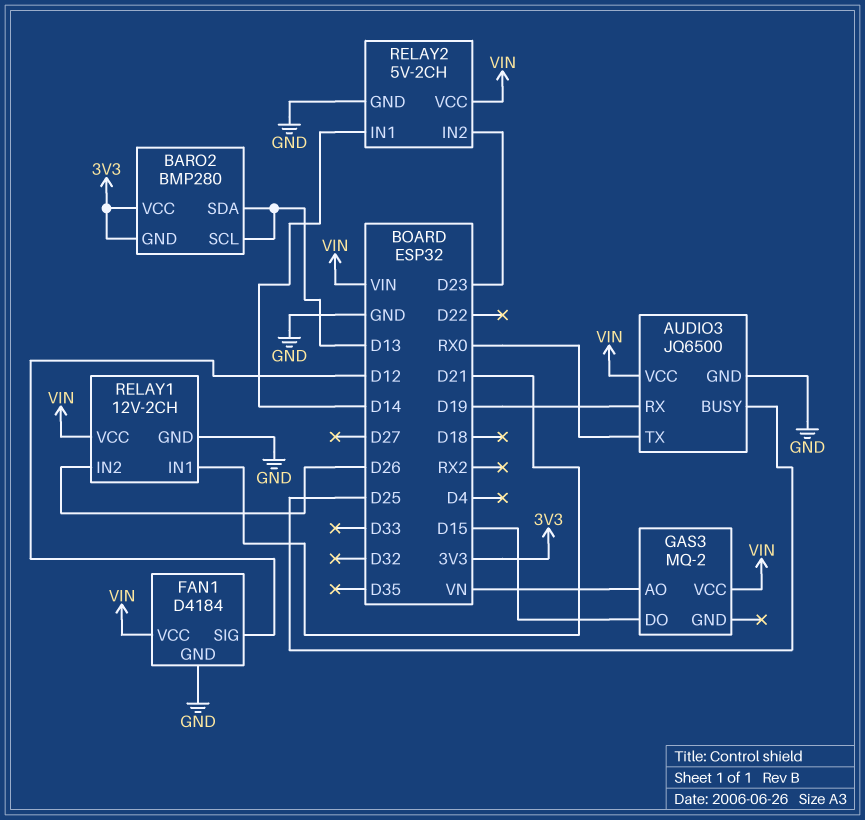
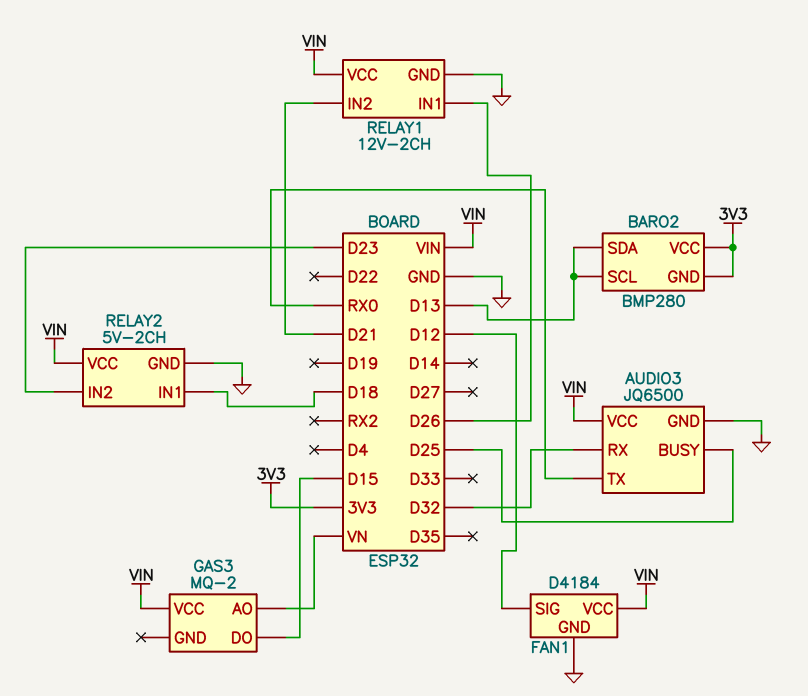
AUDIO3 pin RX: D19 -> D32
RELAY1 pin IN1: D21 -> D26
RELAY1 pin IN2: D26 -> D21
RELAY2 pin IN1: D14 -> D18

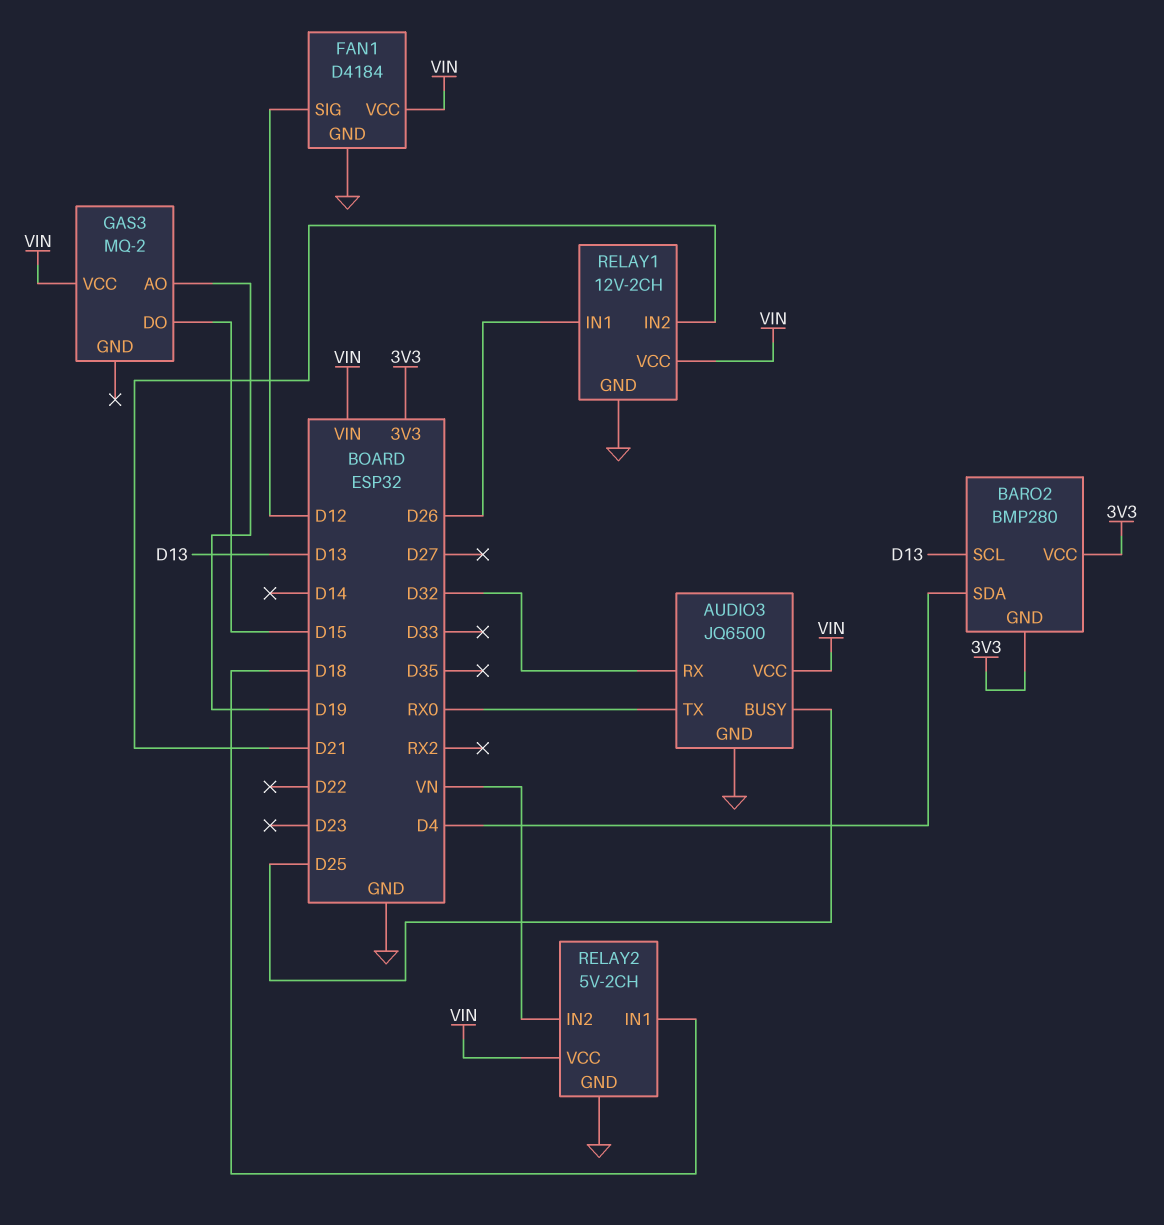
BARO2 pin SDA: D13 -> D4
GAS3 pin AO: VN -> D19
RELAY2 pin IN2: D23 -> VN

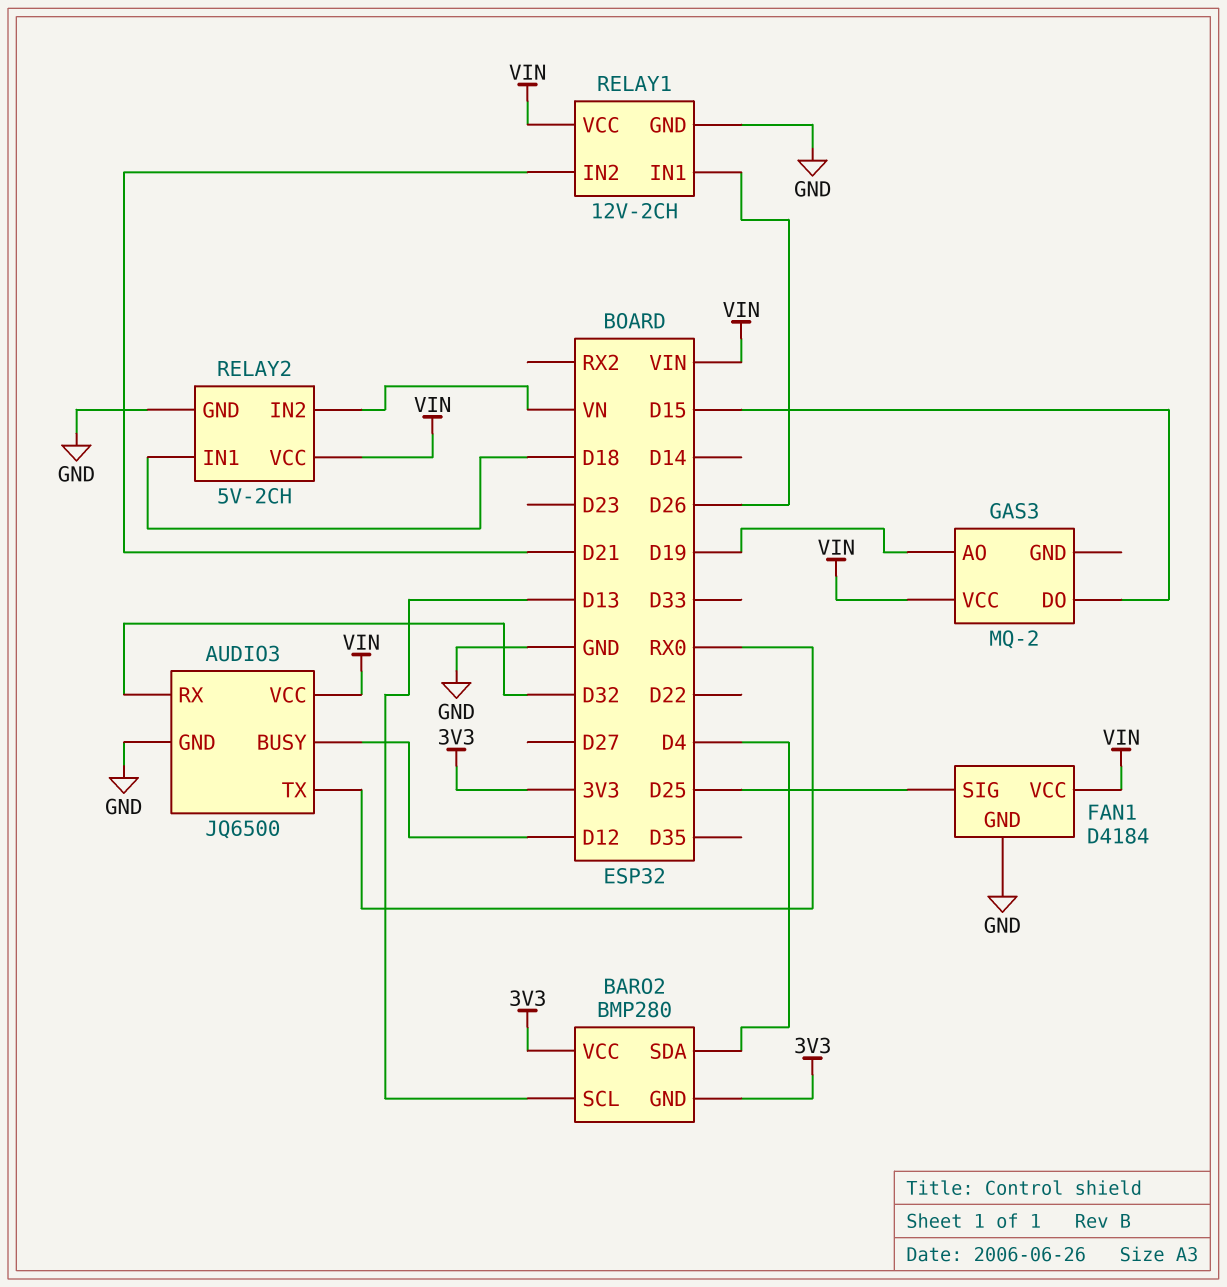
AUDIO3 pin BUSY: D25 -> D12
FAN1 pin SIG: D12 -> D25

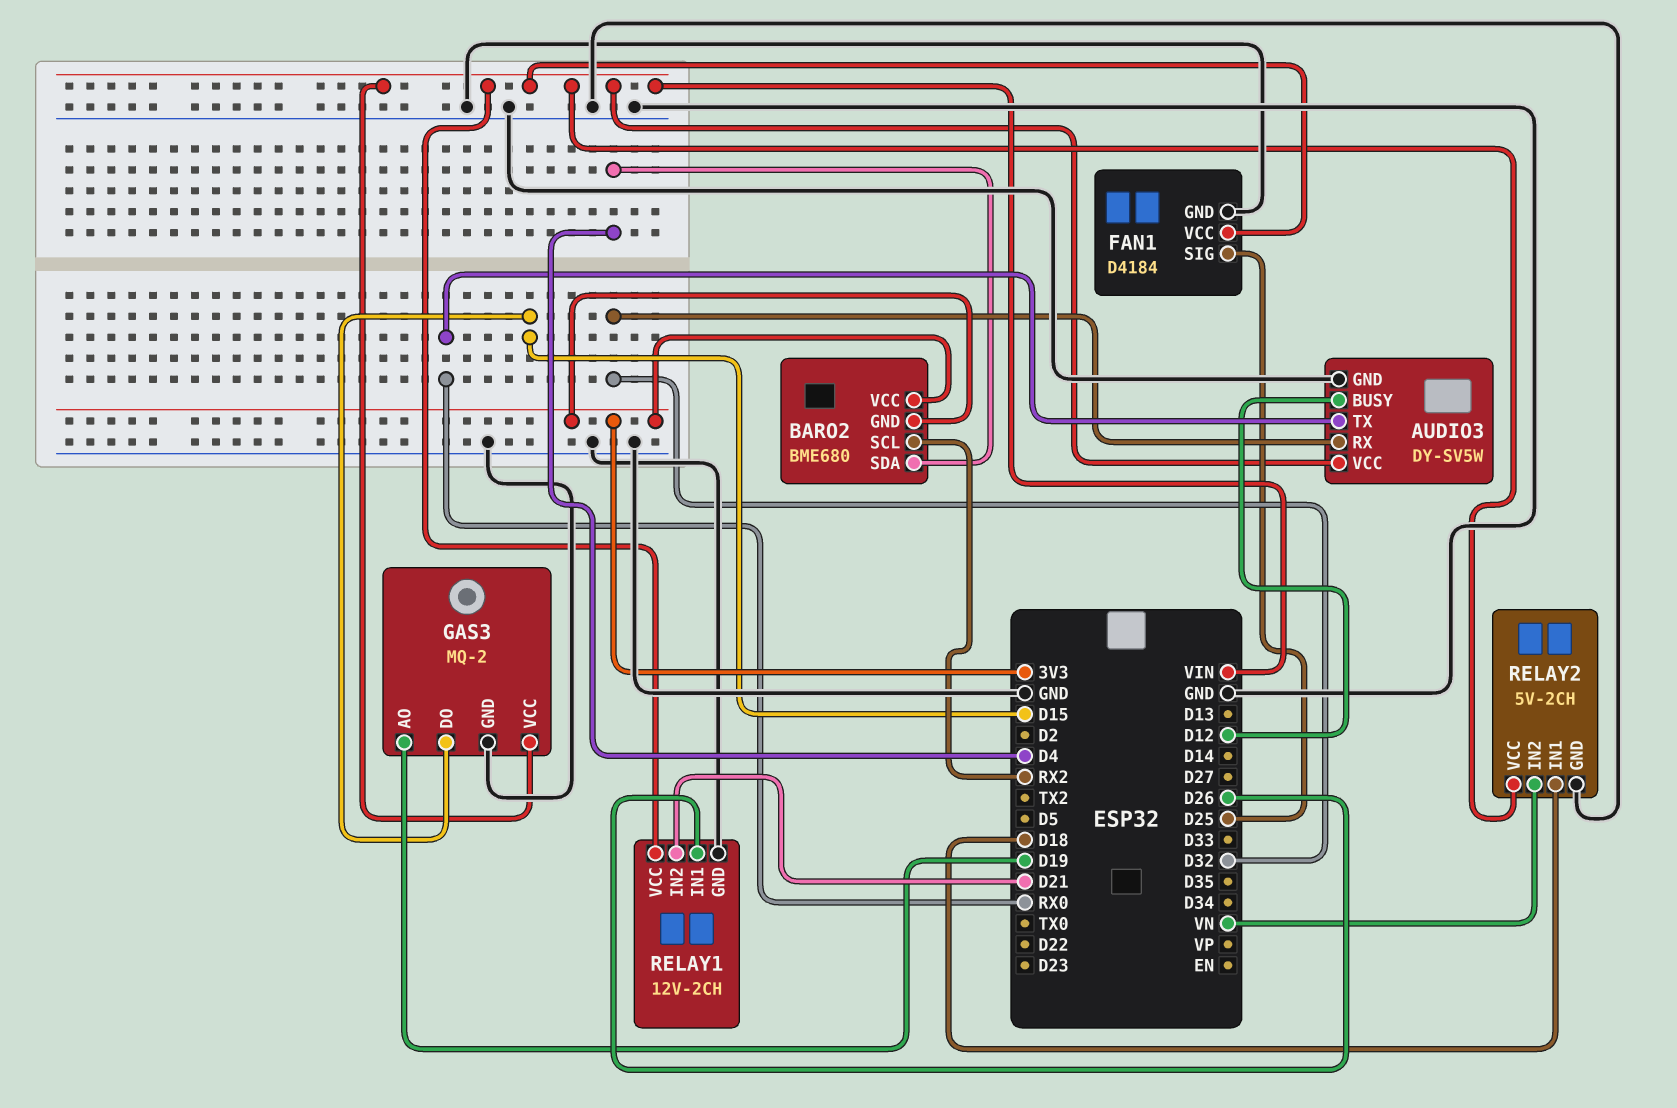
AUDIO3: JQ6500 -> DY-SV5W
BARO2: BMP280 -> BME680
BARO2 pin SCL: D13 -> RX2
GAS3 pin GND: none -> GND

